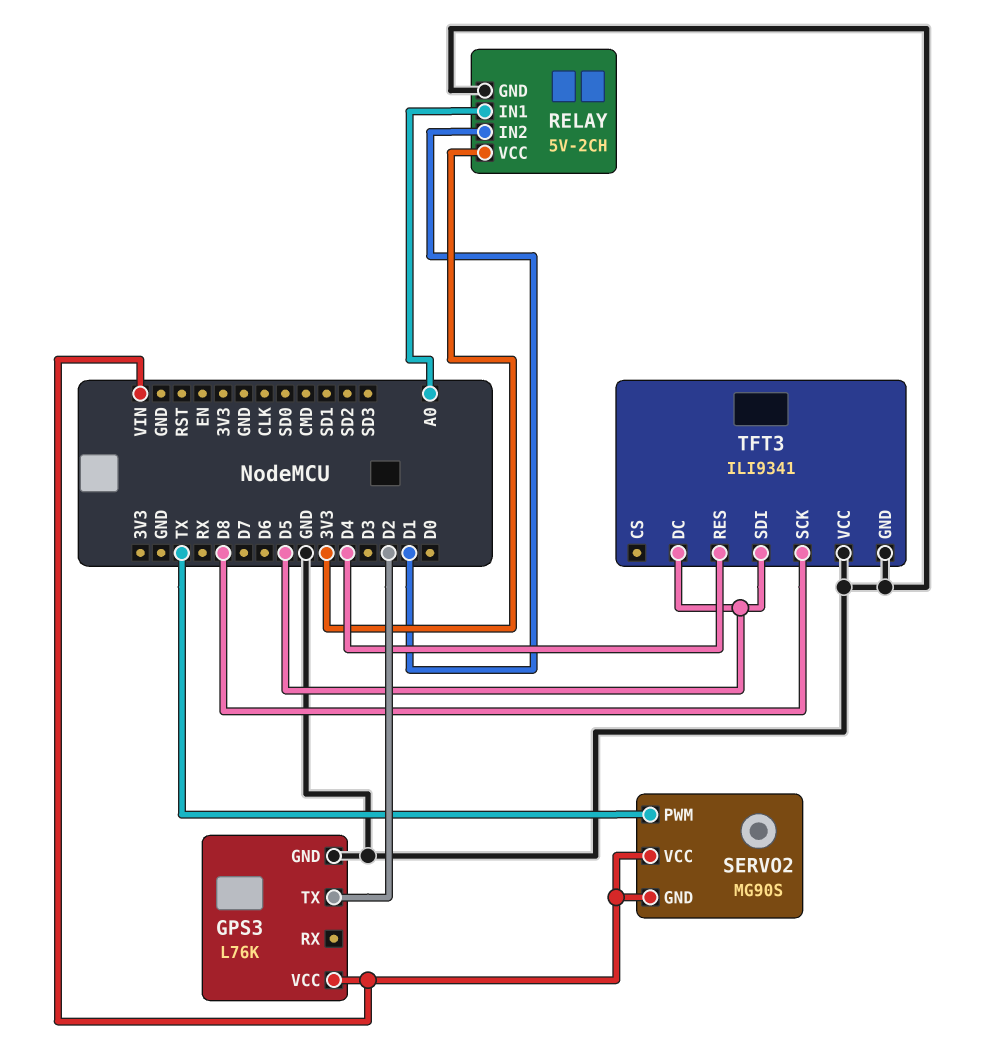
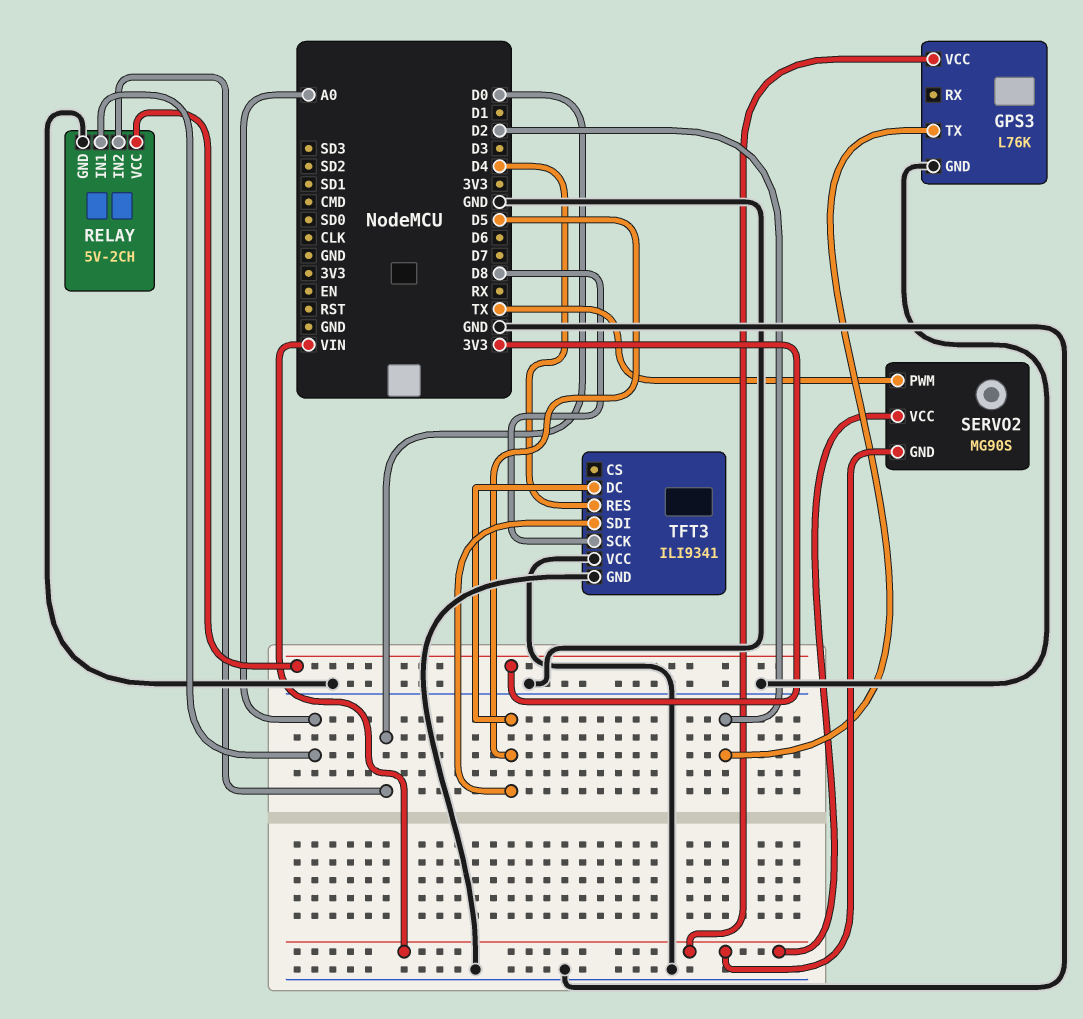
RELAY pin IN2: D1 -> D0

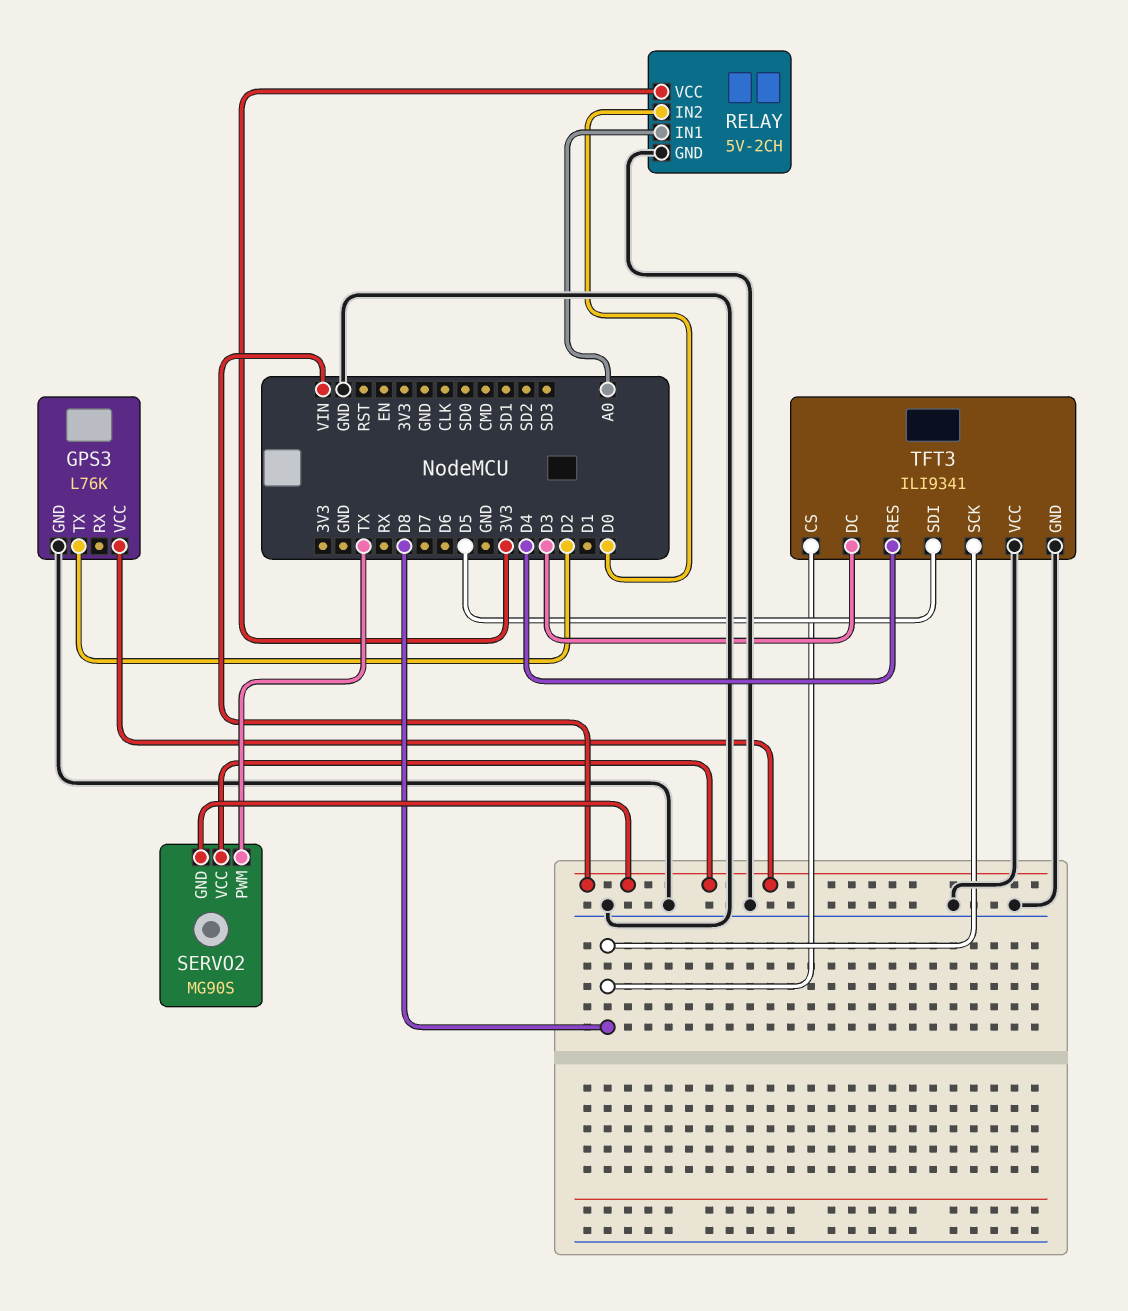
TFT3 pin CS: none -> D8
TFT3 pin DC: D5 -> D3

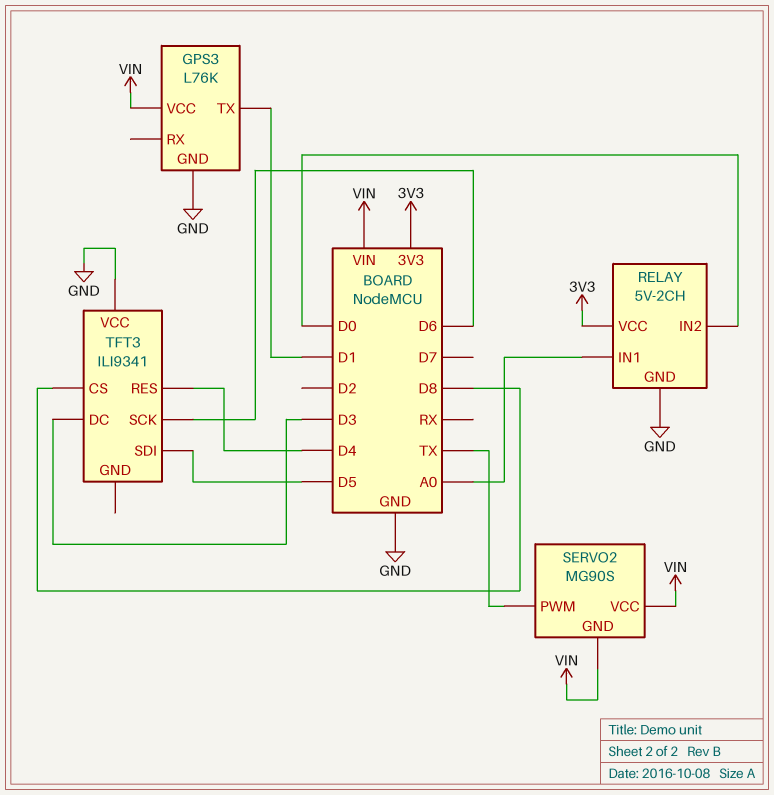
GPS3 pin TX: D2 -> D1
TFT3 pin GND: GND -> none
TFT3 pin SCK: D8 -> D6

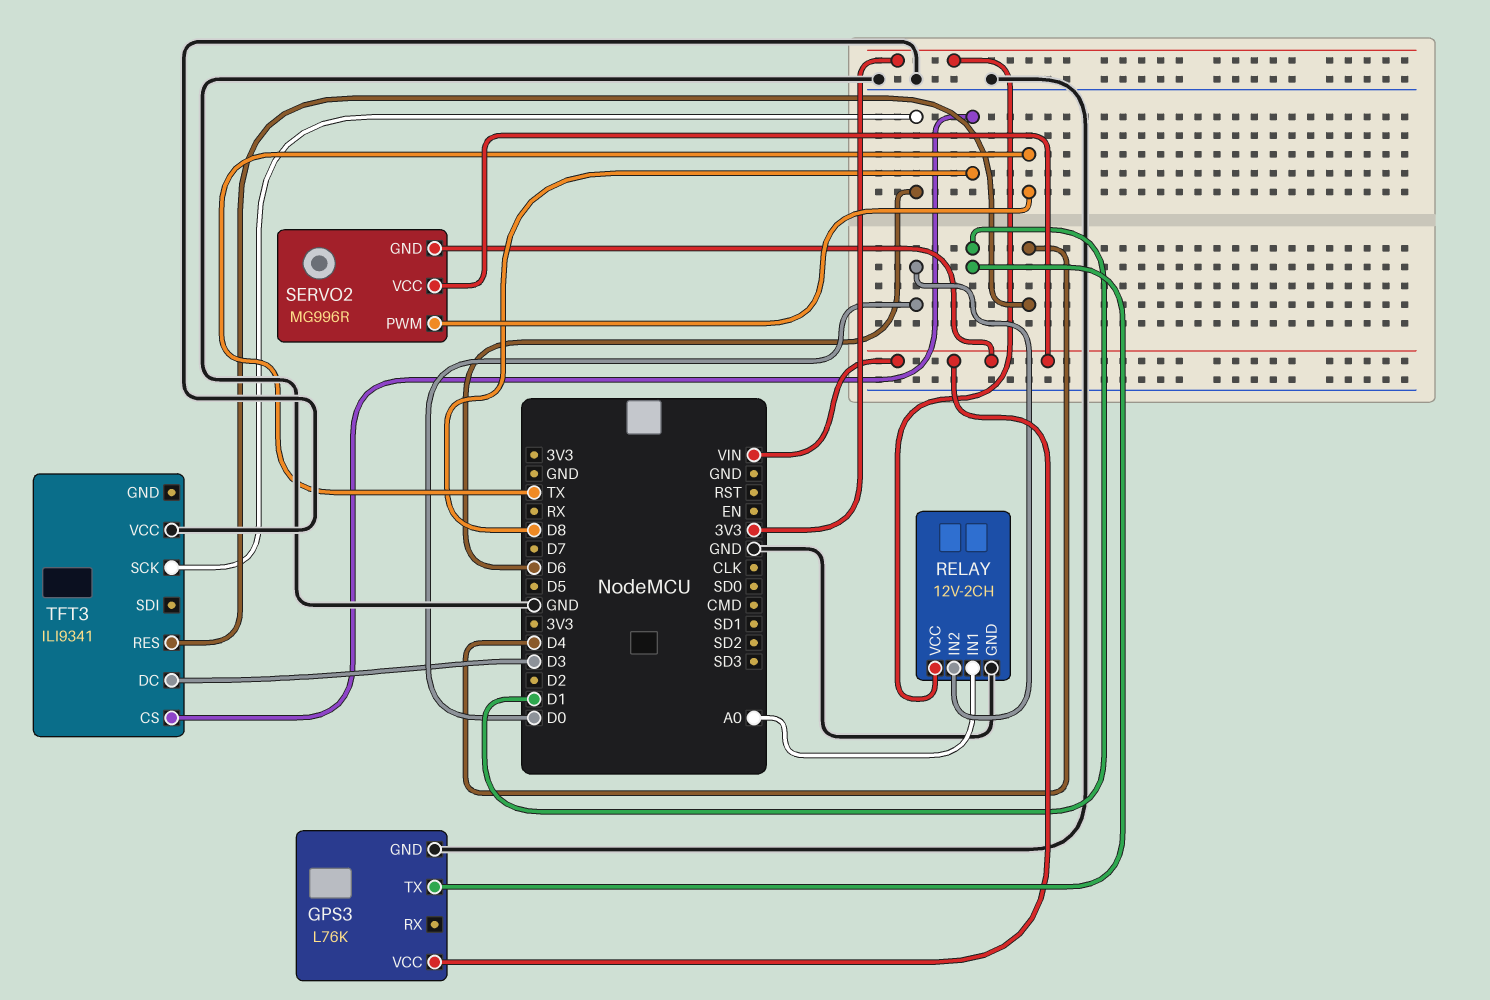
RELAY: 5V-2CH -> 12V-2CH
SERVO2: MG90S -> MG996R
TFT3 pin SDI: D5 -> none

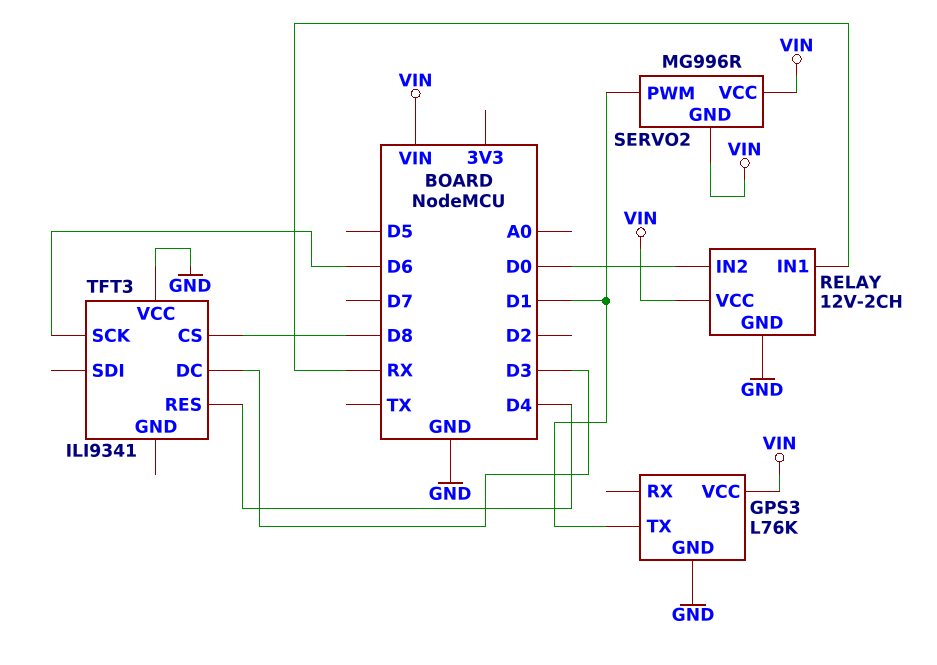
RELAY pin IN1: A0 -> RX
RELAY pin VCC: 3V3 -> VIN
SERVO2 pin PWM: TX -> D1

